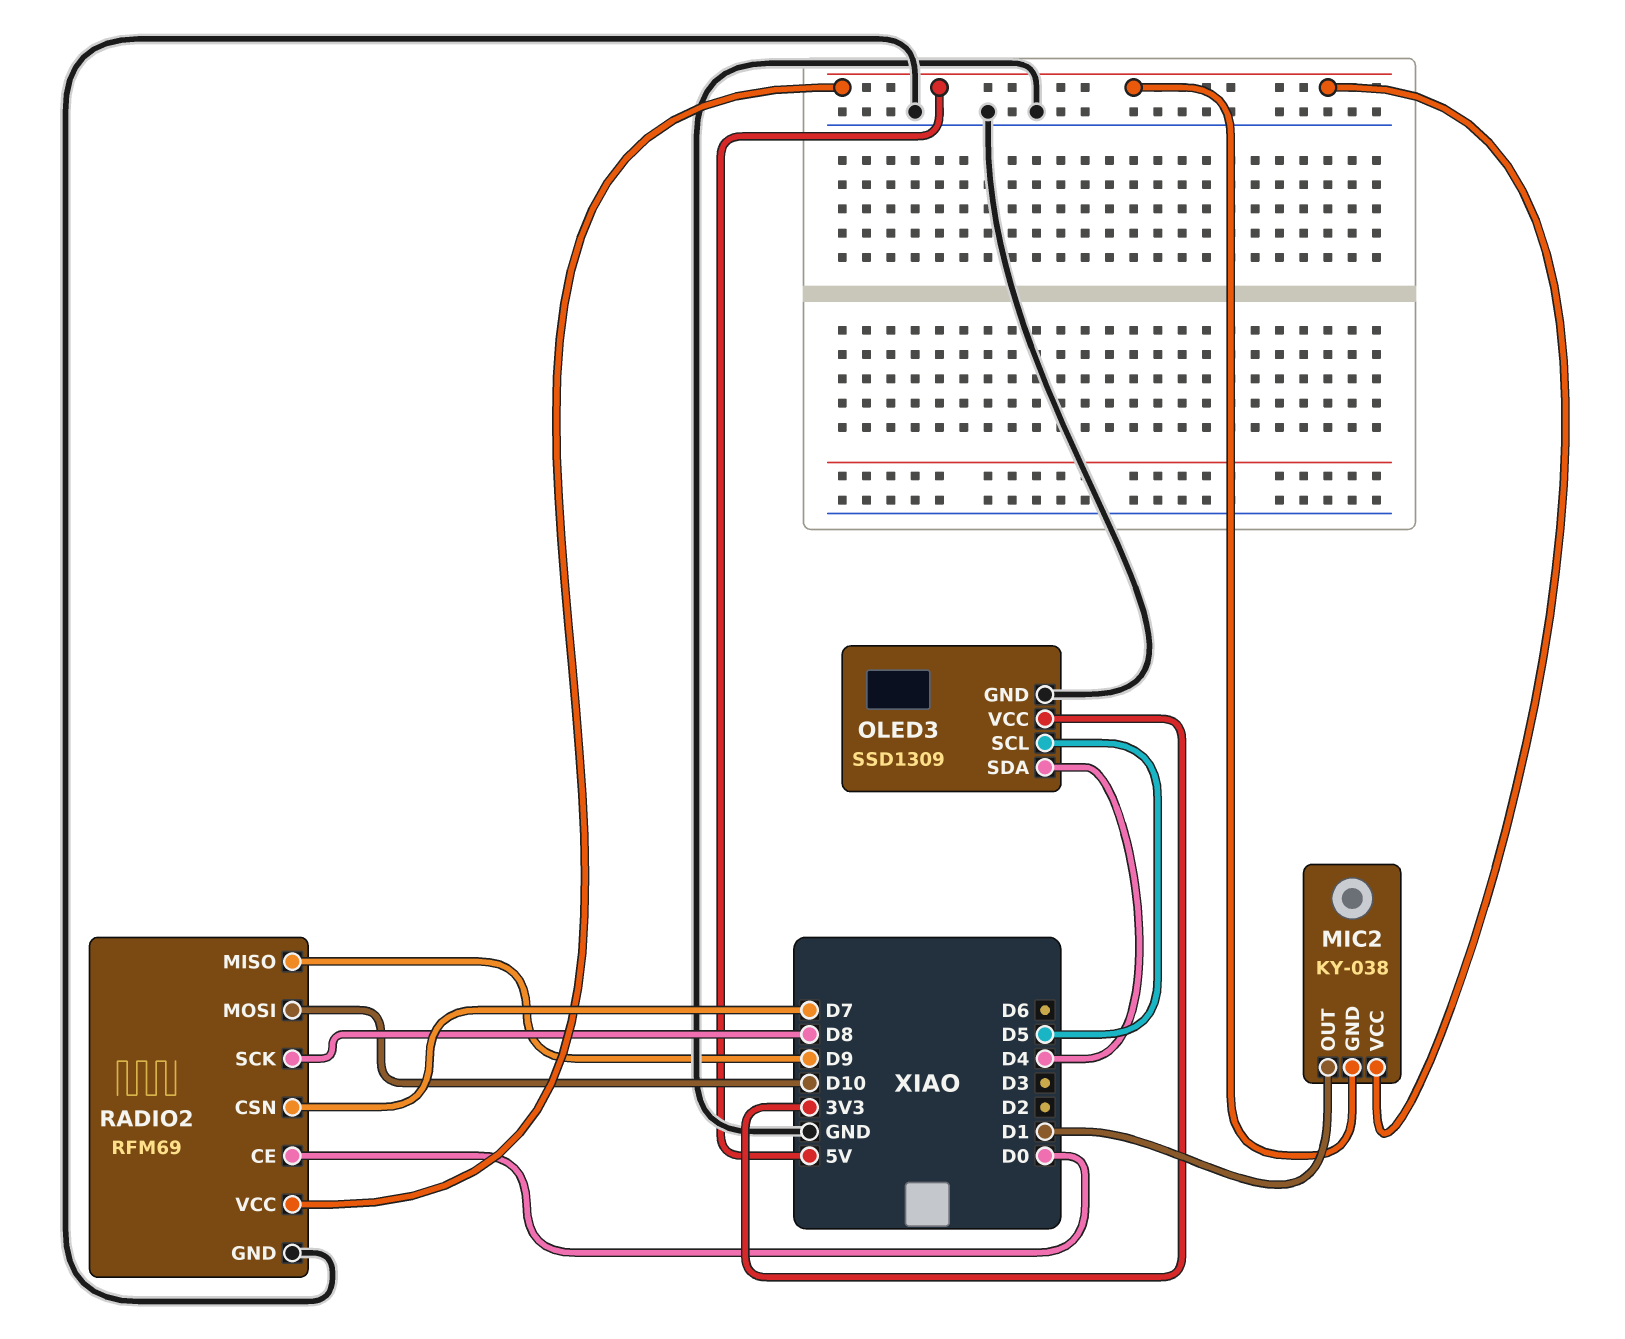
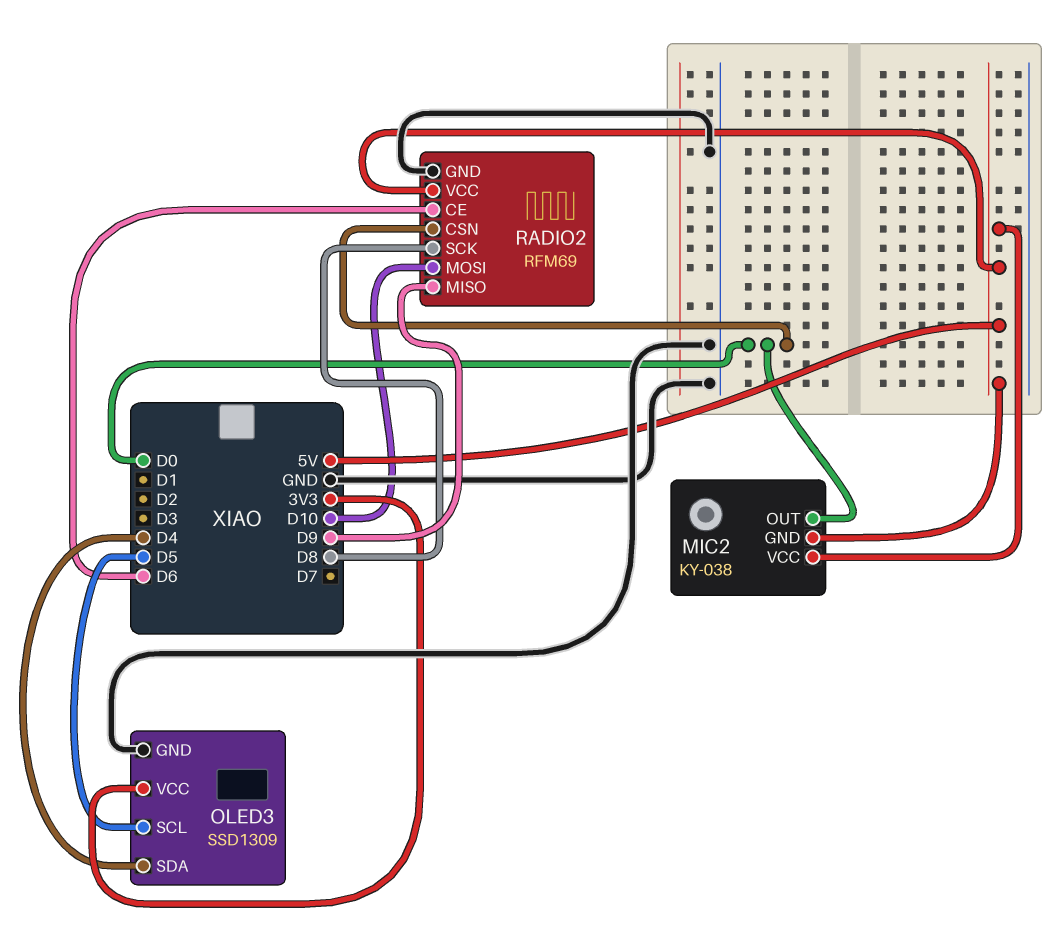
MIC2 pin OUT: D1 -> D0
RADIO2 pin CE: D0 -> D6
RADIO2 pin CSN: D7 -> D0

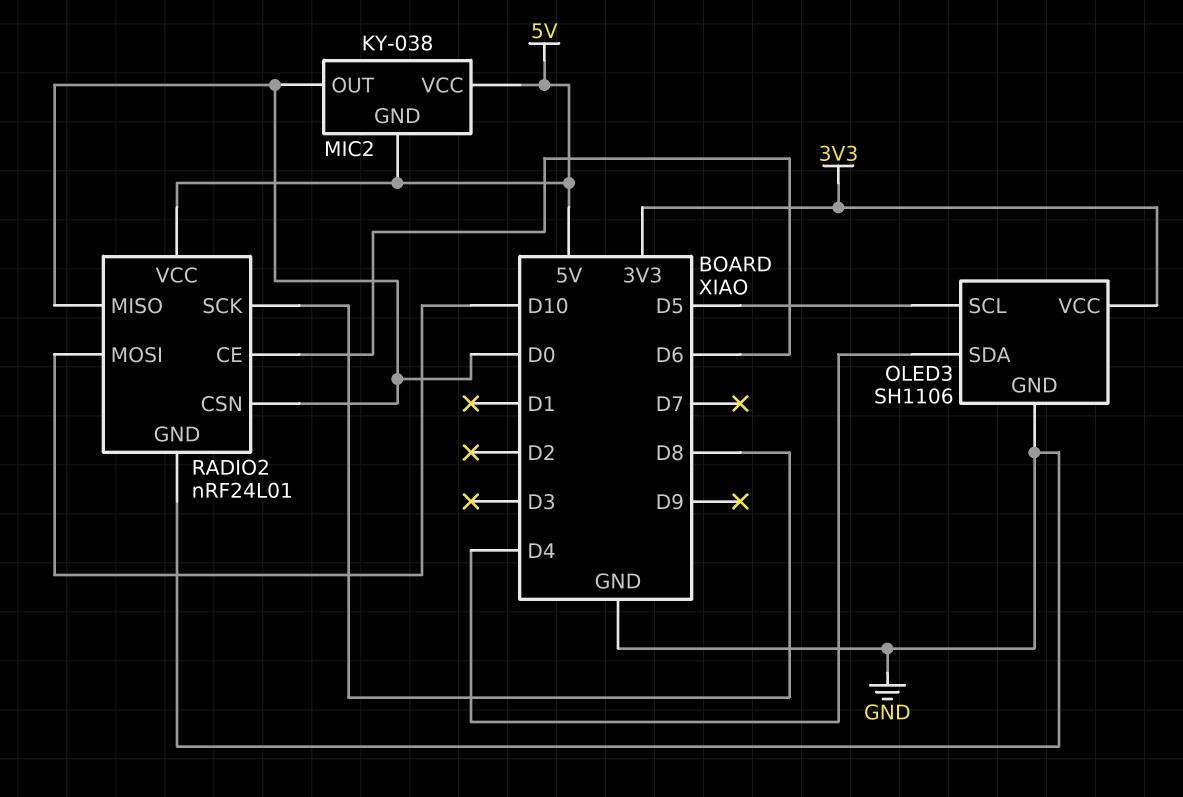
OLED3: SSD1309 -> SH1106
RADIO2: RFM69 -> nRF24L01
RADIO2 pin MISO: D9 -> D0

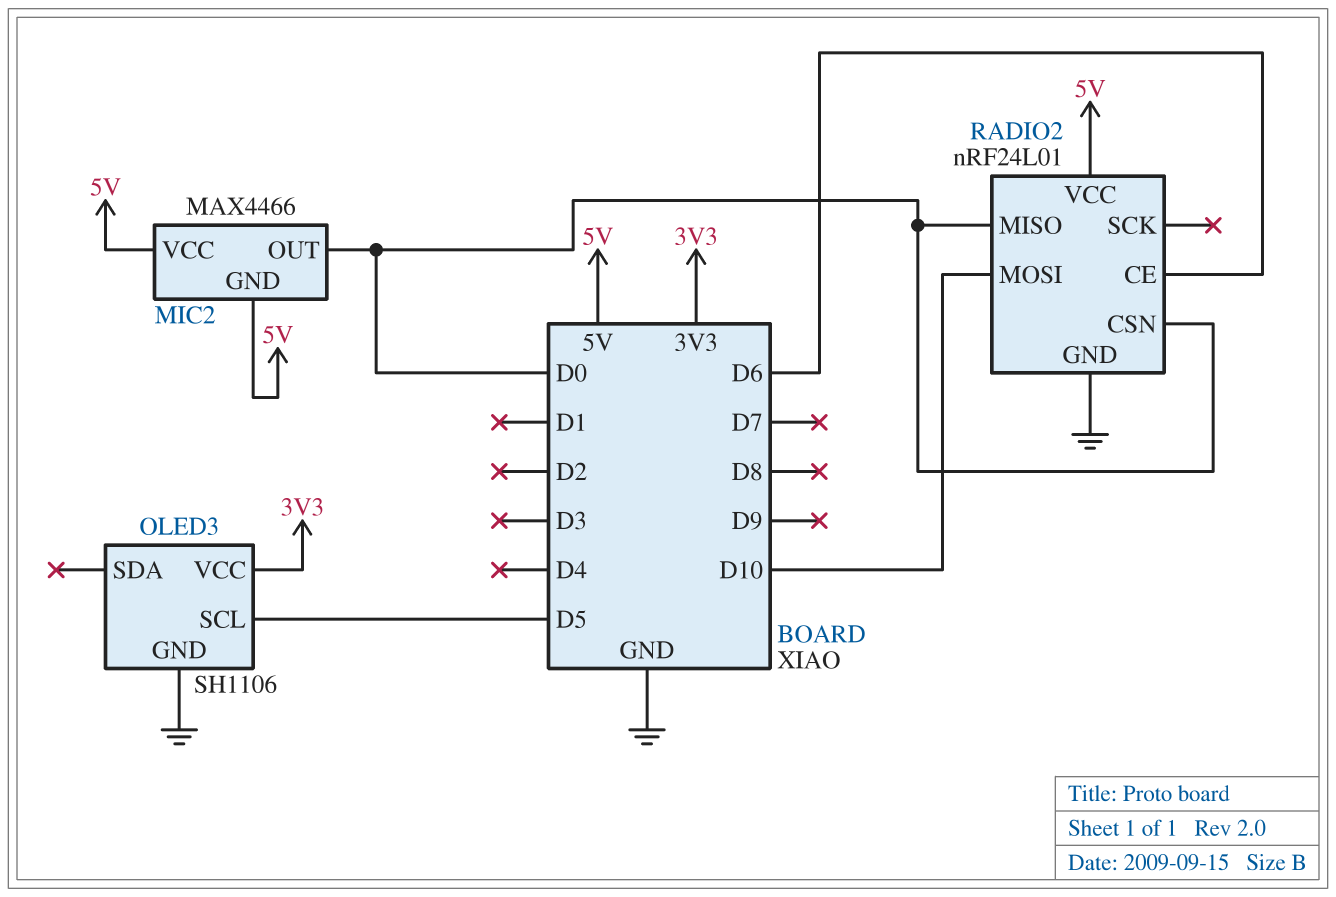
MIC2: KY-038 -> MAX4466
OLED3 pin SDA: D4 -> none
RADIO2 pin SCK: D8 -> none

